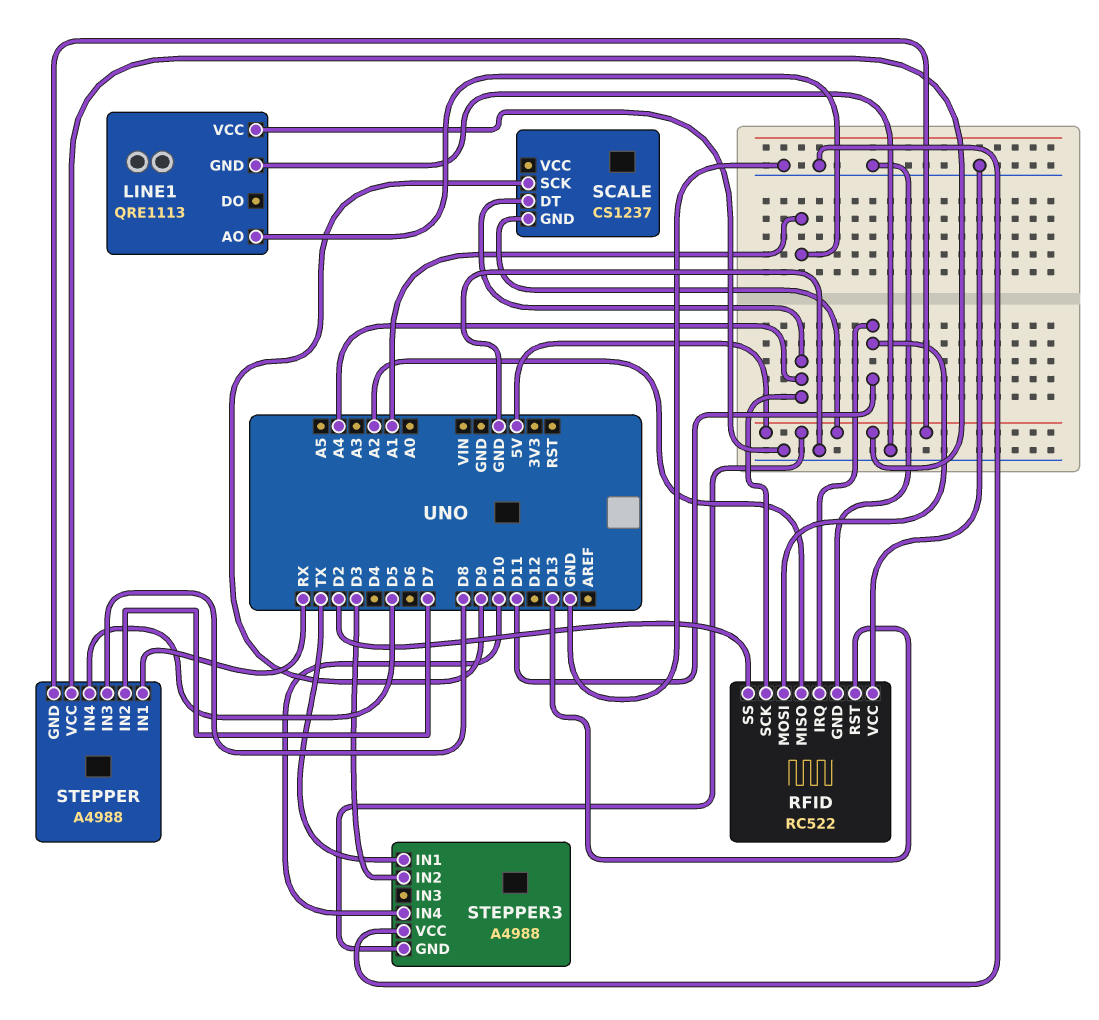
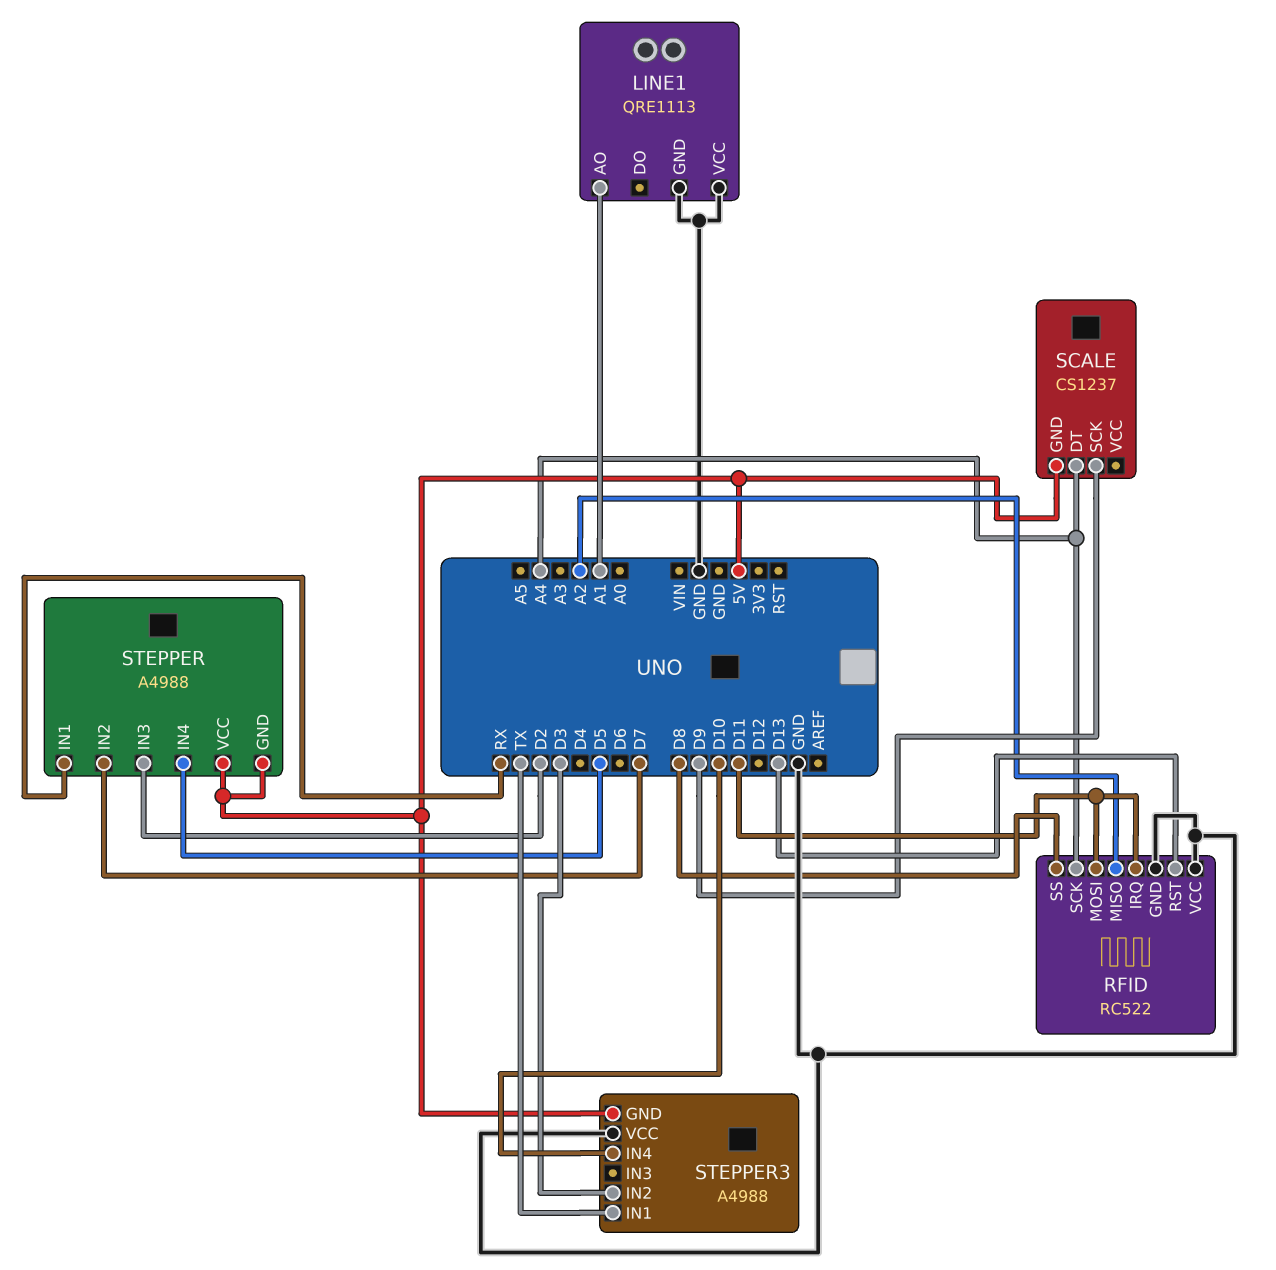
RFID pin SS: D2 -> D8
STEPPER pin IN3: D8 -> D2

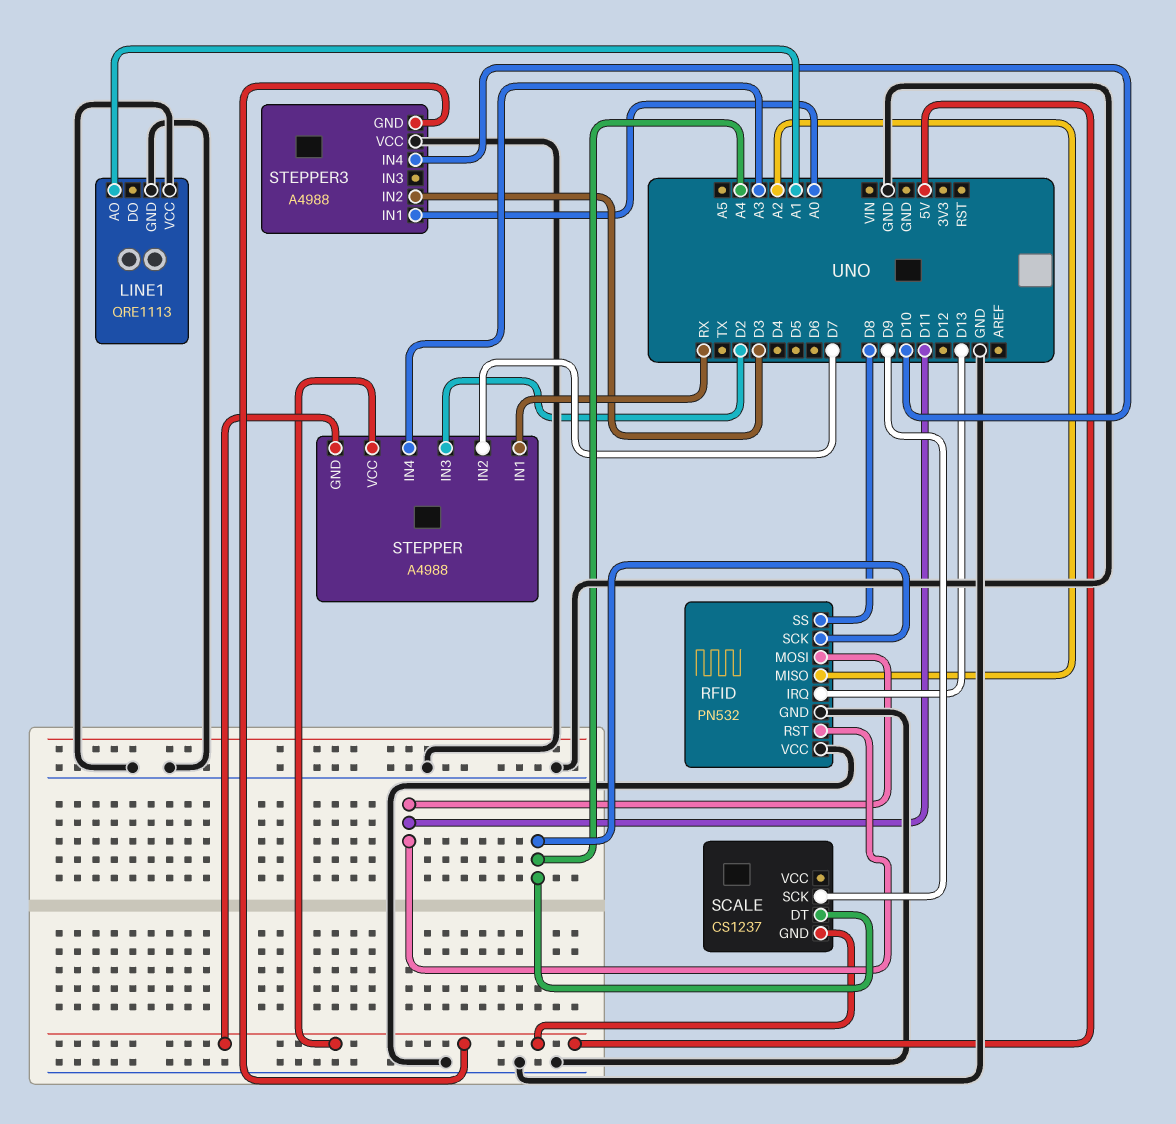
RFID: RC522 -> PN532
RFID pin IRQ: D11 -> D13
RFID pin RST: D13 -> D11
STEPPER pin IN4: D5 -> A3
STEPPER3 pin IN1: TX -> A0

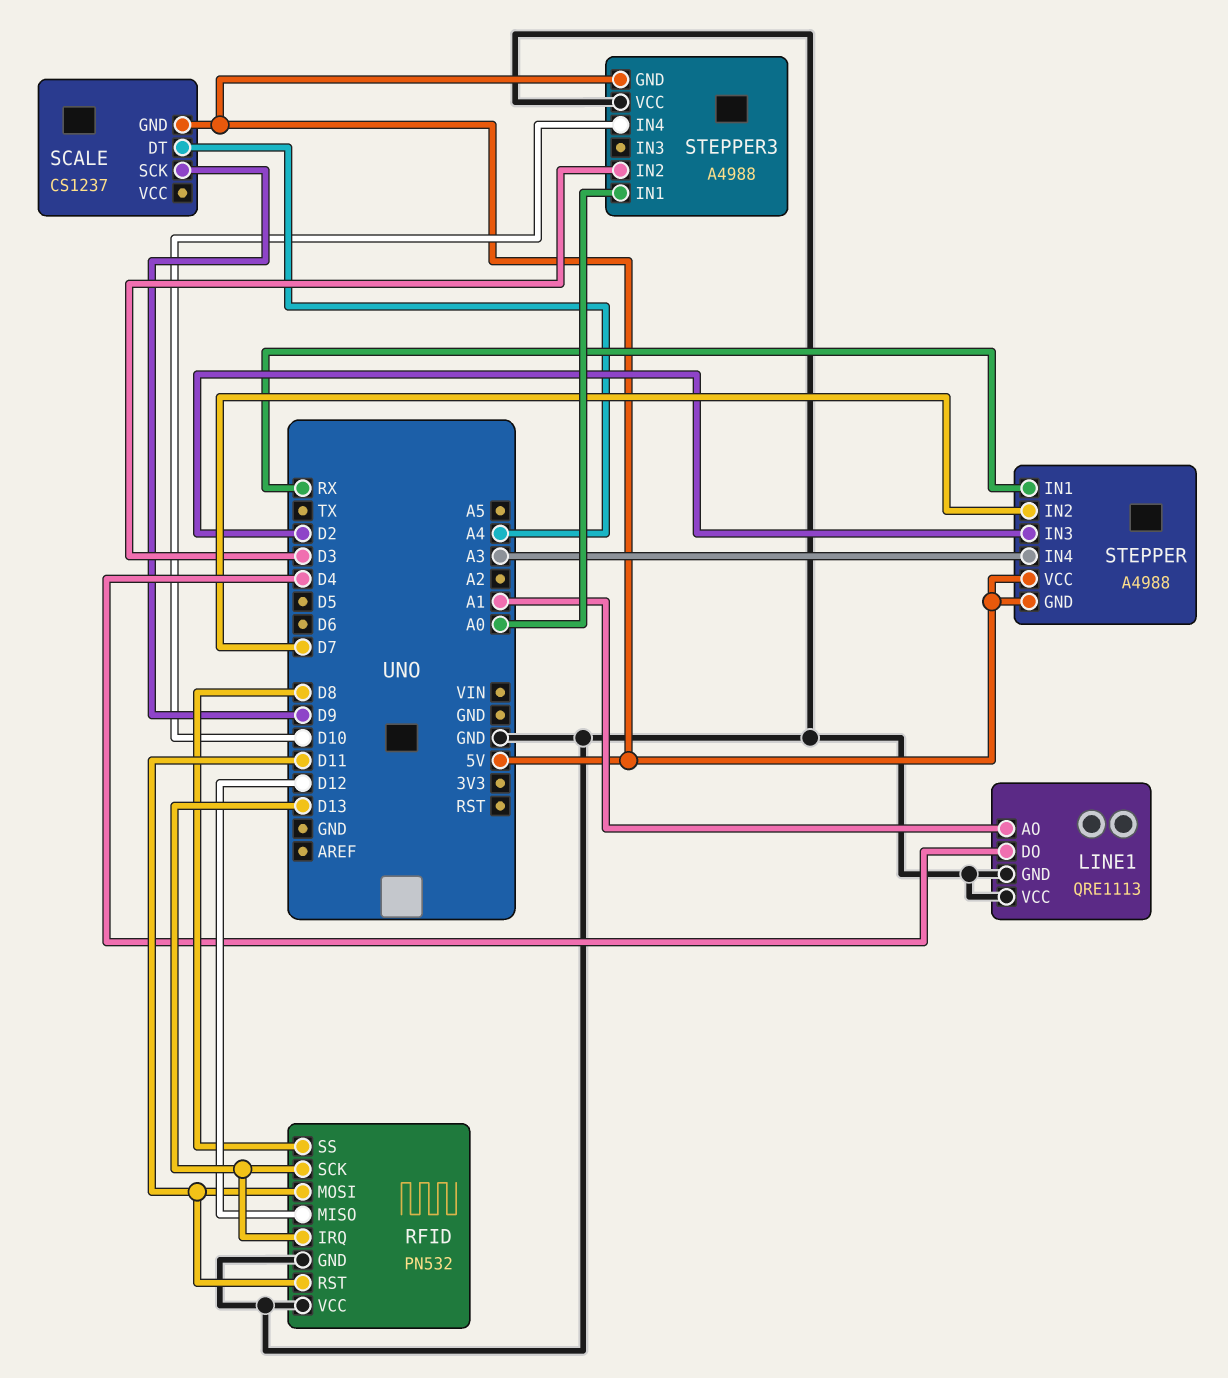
LINE1 pin DO: none -> D4
RFID pin MISO: A2 -> D12
RFID pin SCK: A4 -> D13

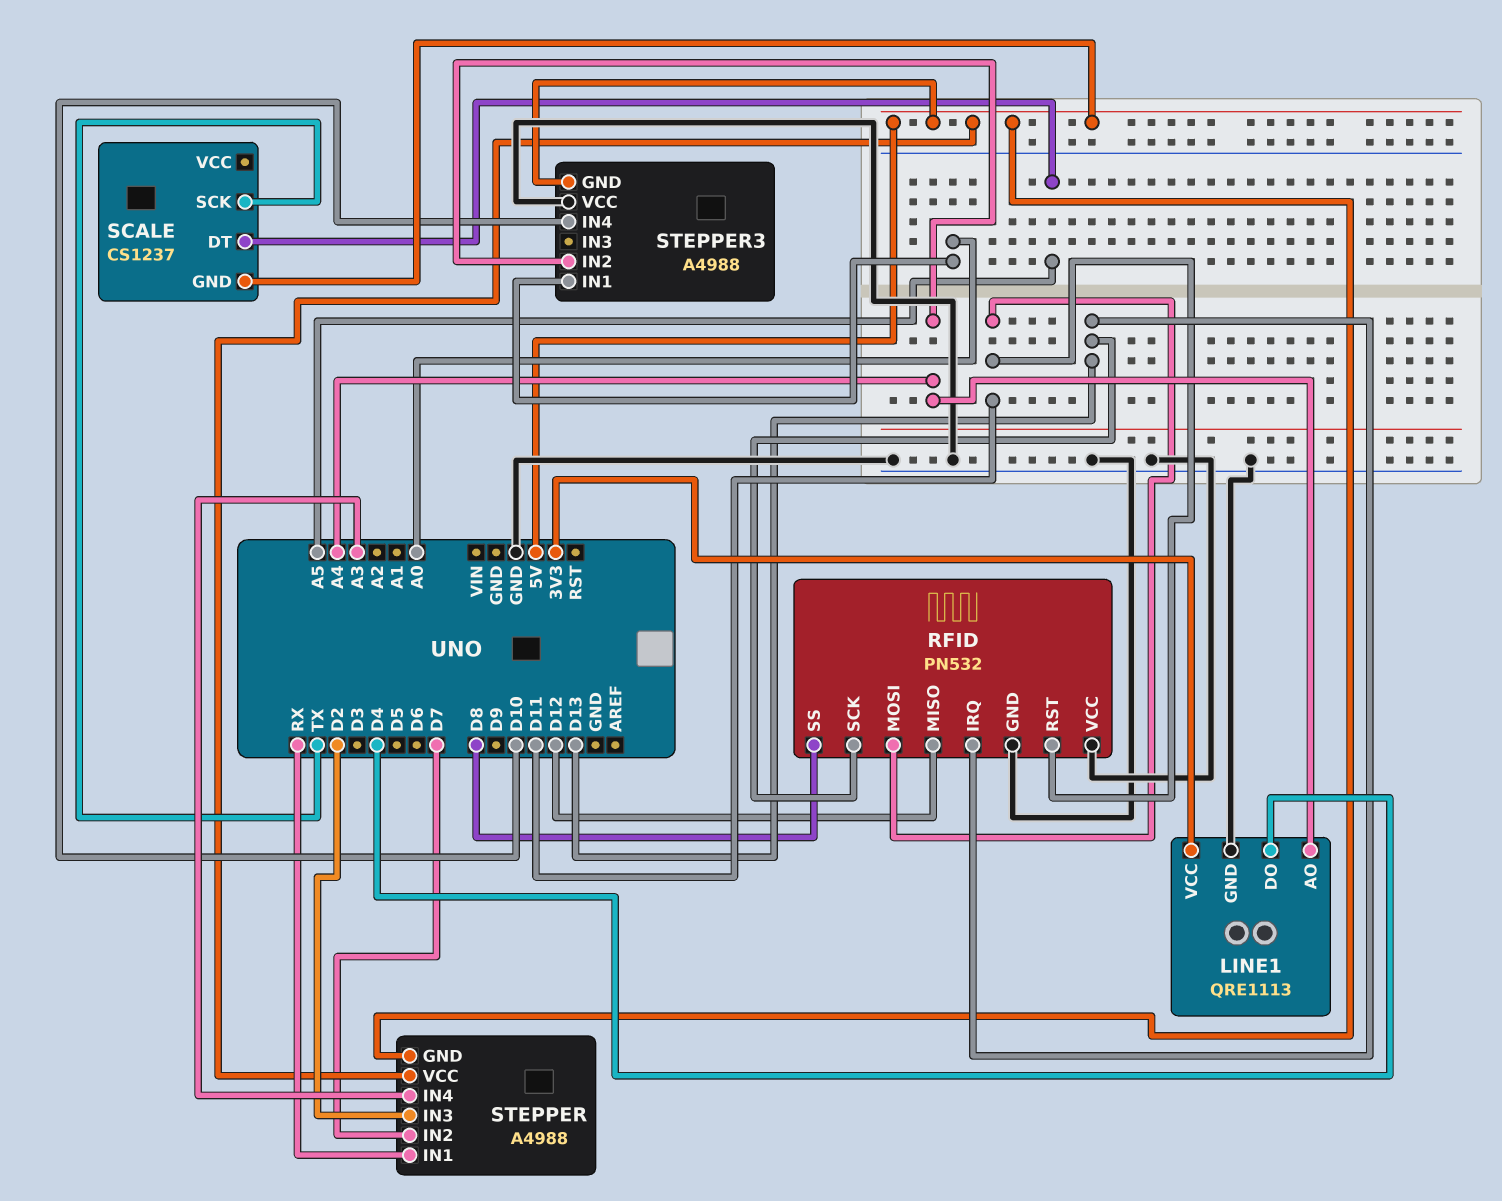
LINE1 pin AO: A1 -> A4
LINE1 pin VCC: GND -> 3V3
SCALE pin DT: A4 -> A5
SCALE pin SCK: D9 -> TX
STEPPER3 pin IN2: D3 -> A4

